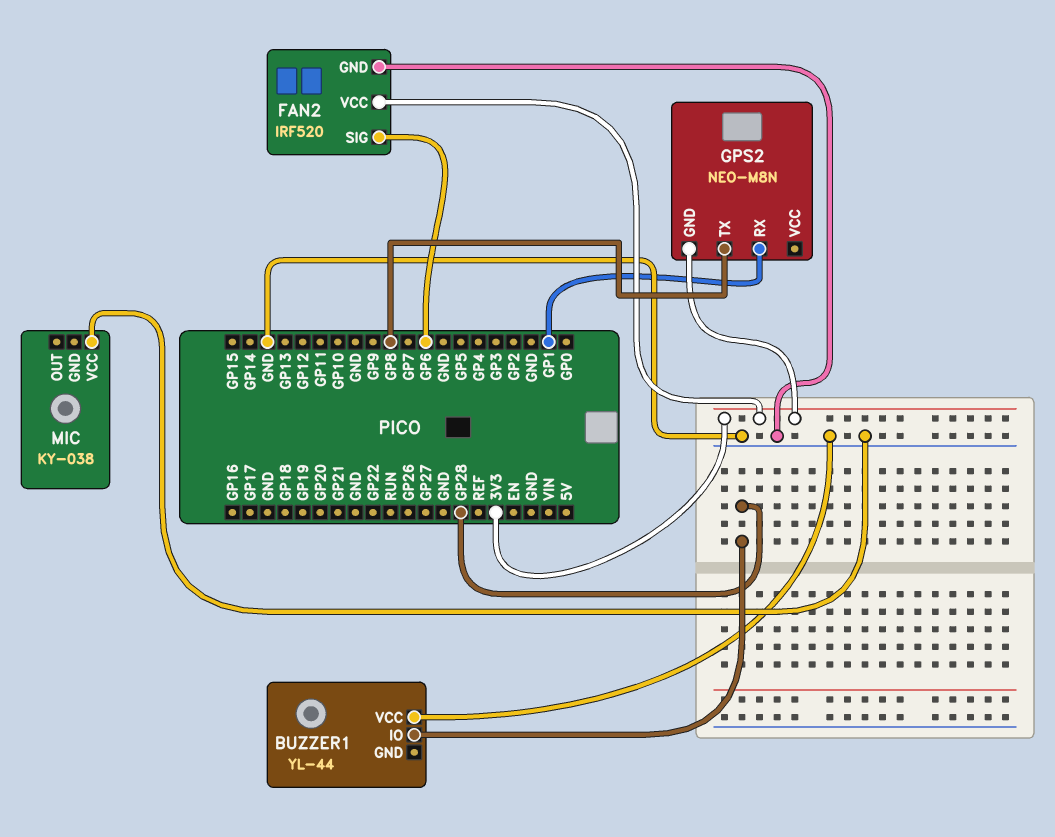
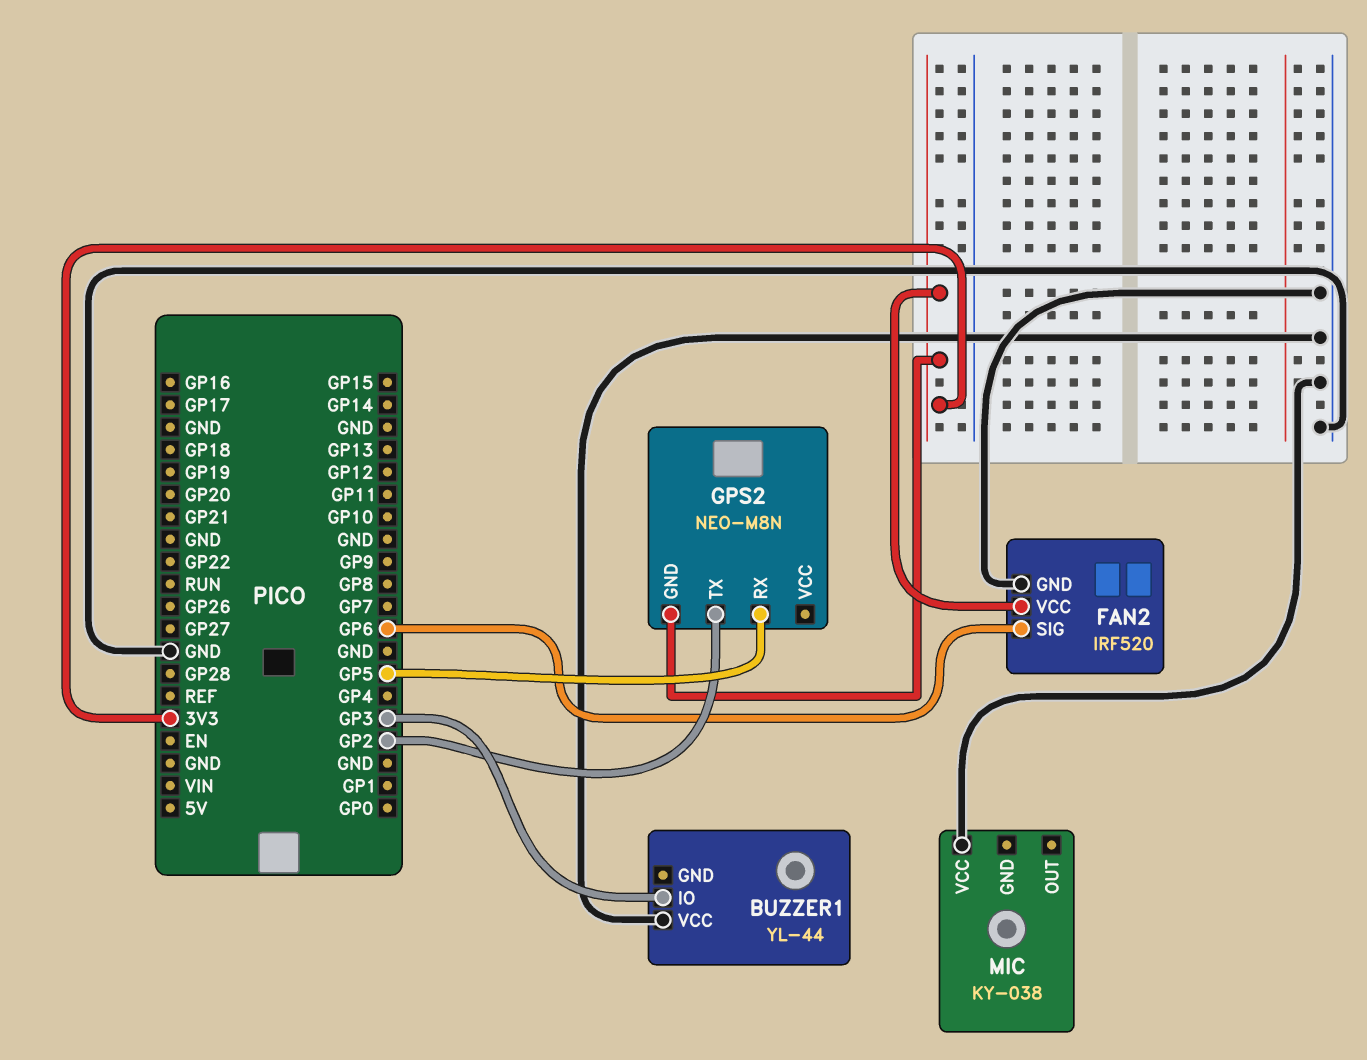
BUZZER1 pin IO: GP28 -> GP3
GPS2 pin RX: GP1 -> GP5
GPS2 pin TX: GP8 -> GP2

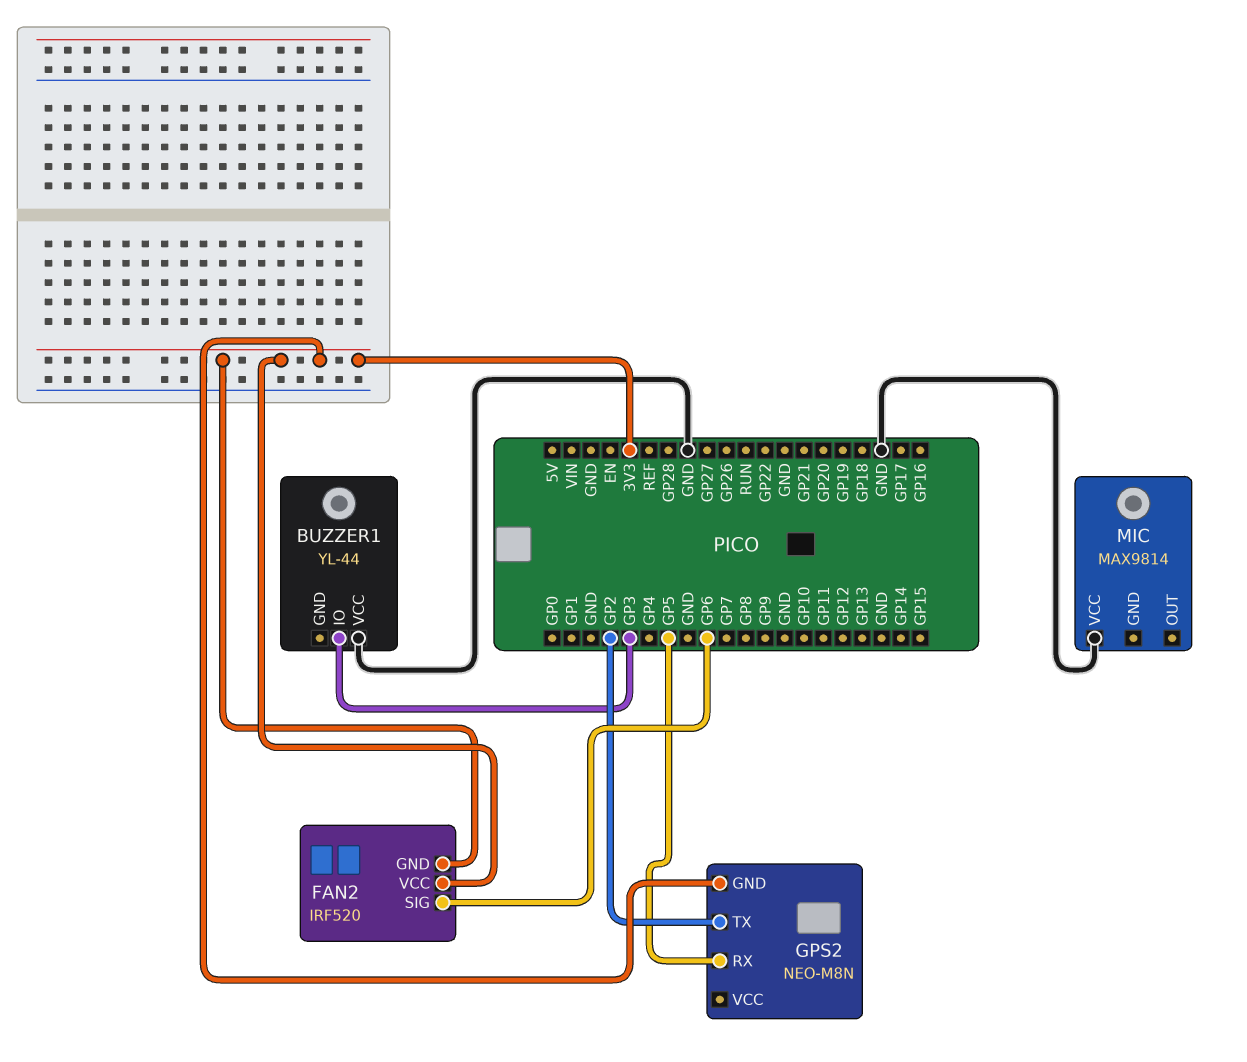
FAN2 pin GND: GND -> 3V3
MIC: KY-038 -> MAX9814

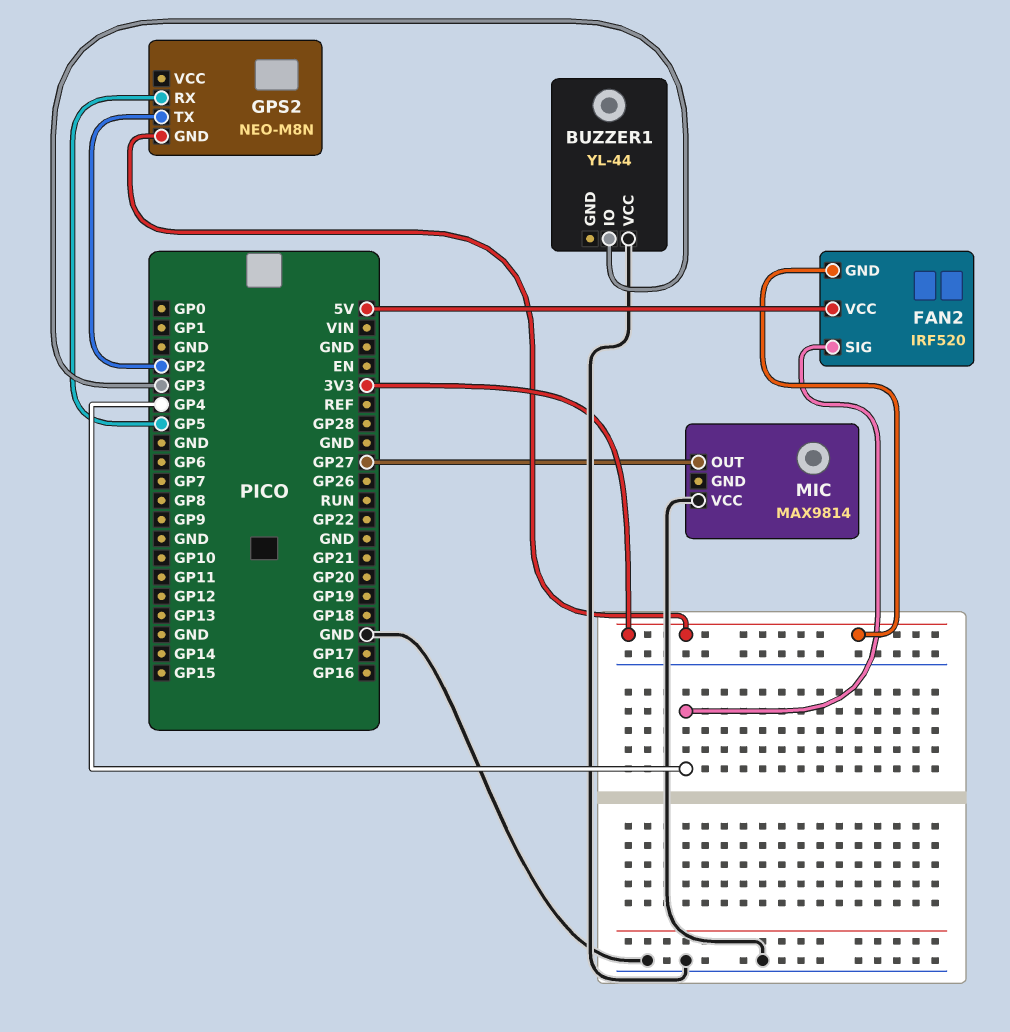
FAN2 pin SIG: GP6 -> GP4
FAN2 pin VCC: 3V3 -> 5V
MIC pin OUT: none -> GP27

